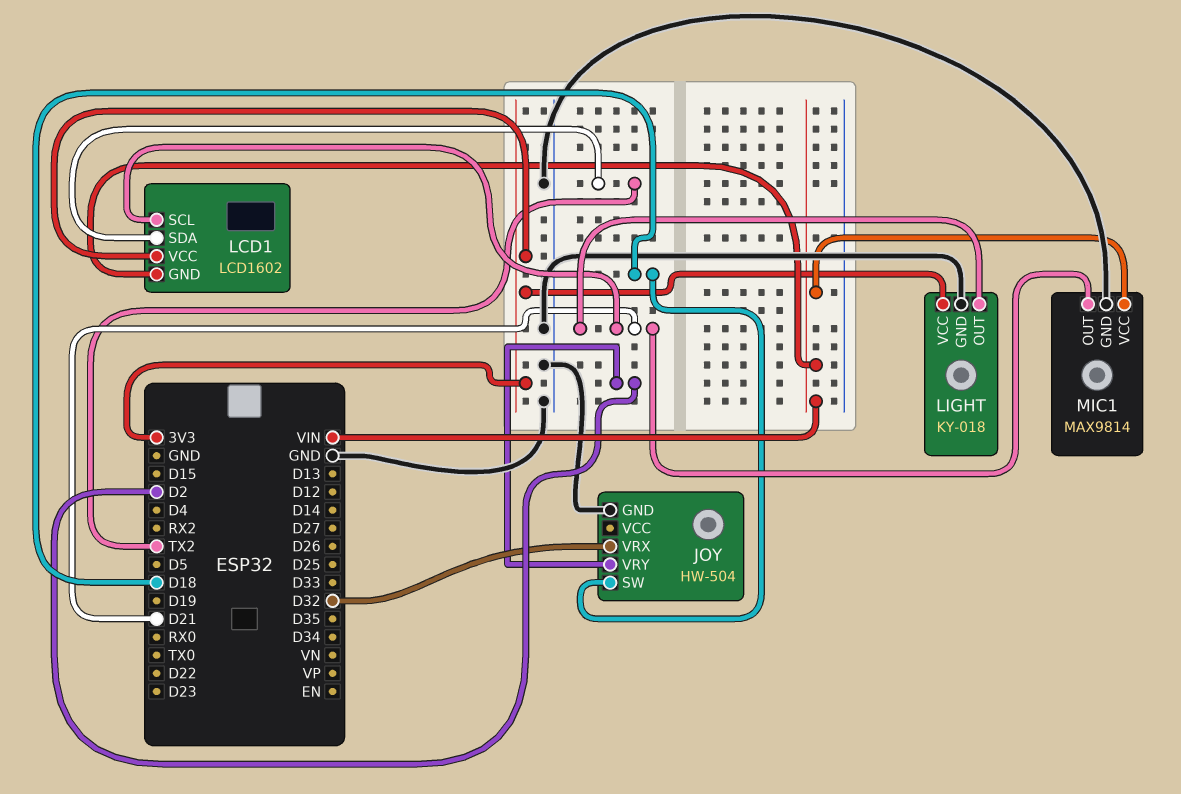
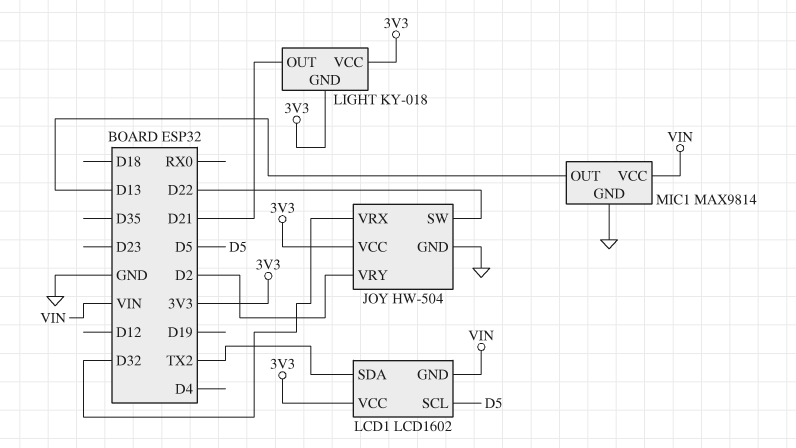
JOY pin SW: D18 -> D22
JOY pin VCC: none -> 3V3
LCD1 pin SCL: D21 -> D5
LIGHT pin GND: GND -> 3V3
MIC1 pin OUT: D21 -> D13

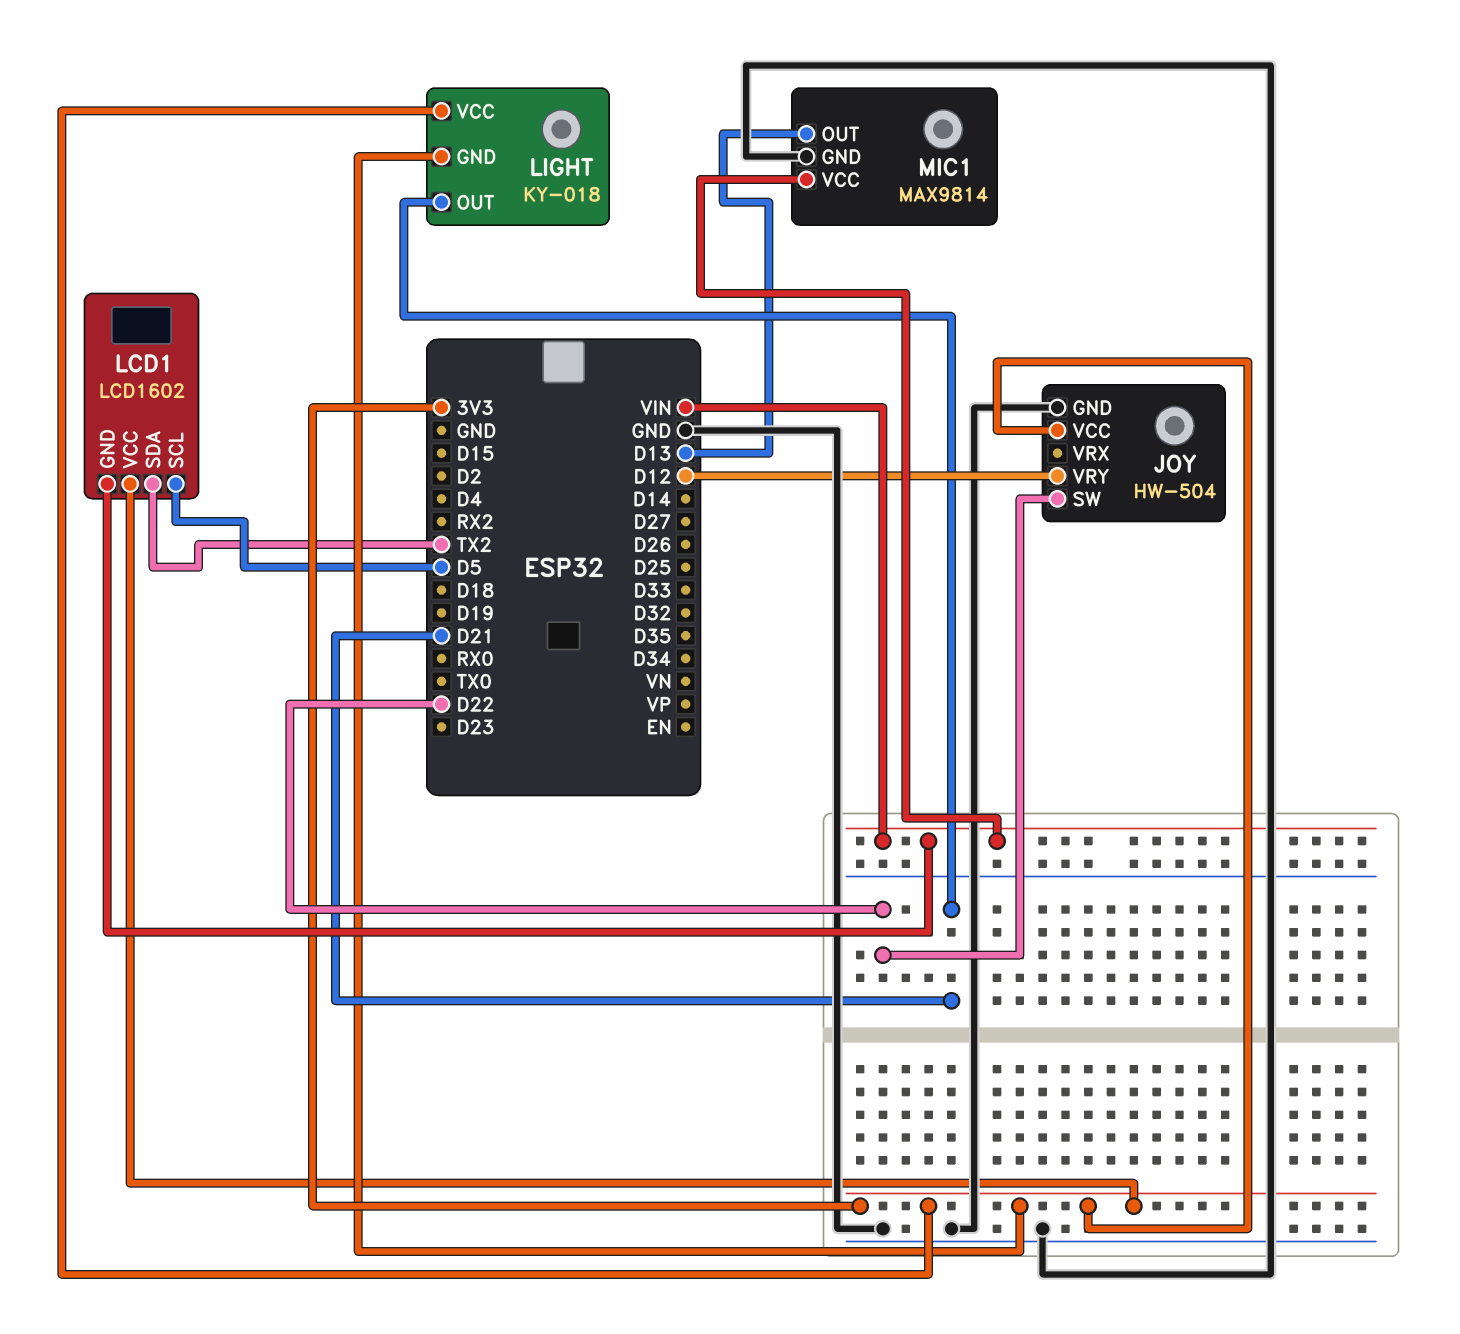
JOY pin VRX: D32 -> none
JOY pin VRY: D2 -> D12

